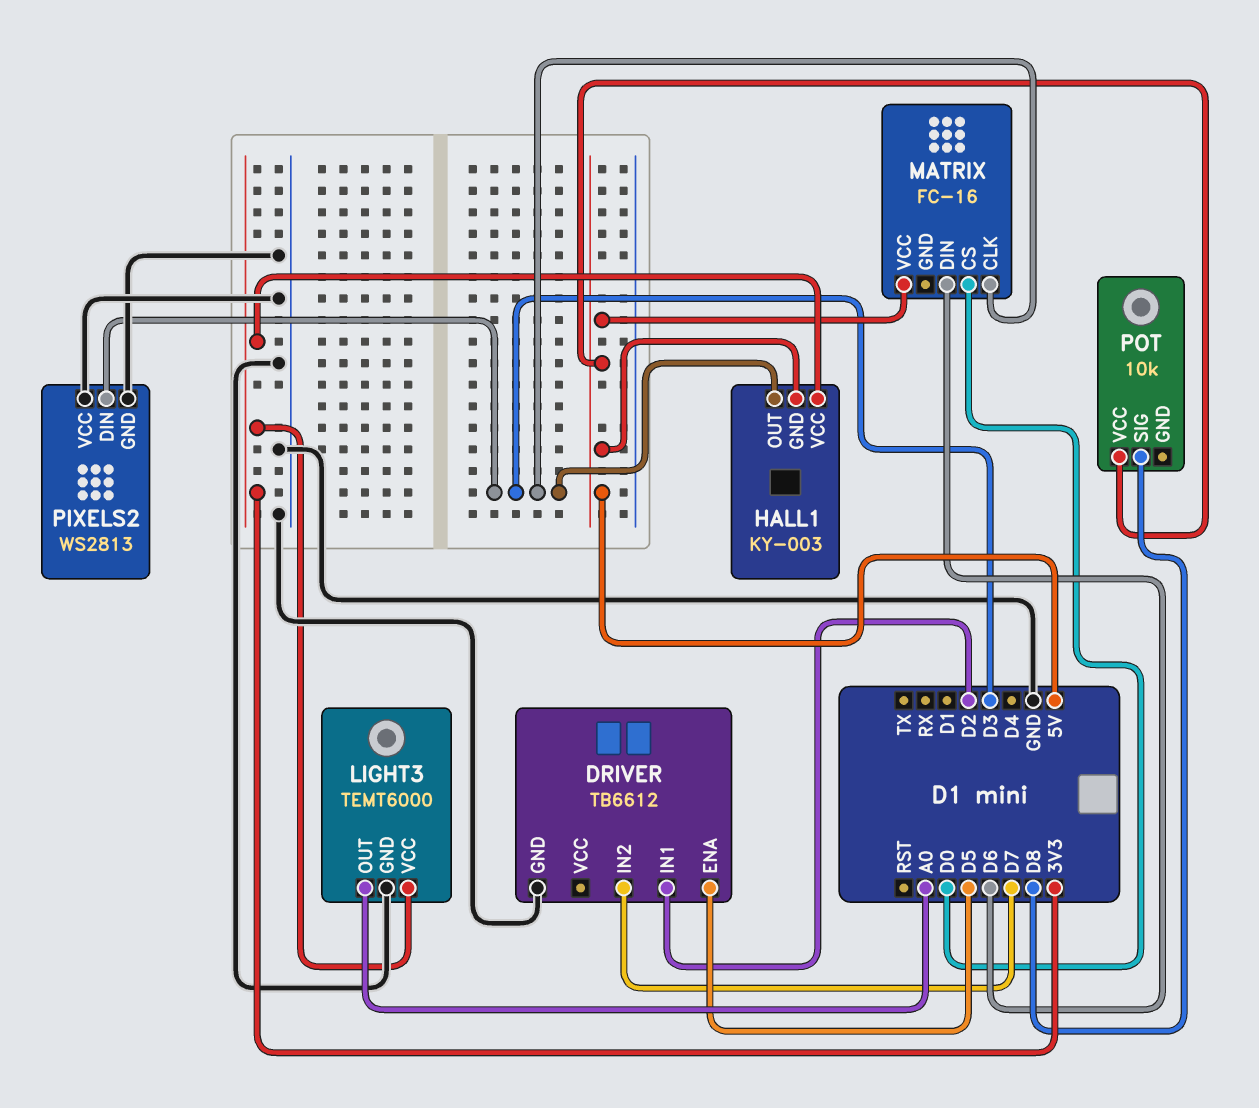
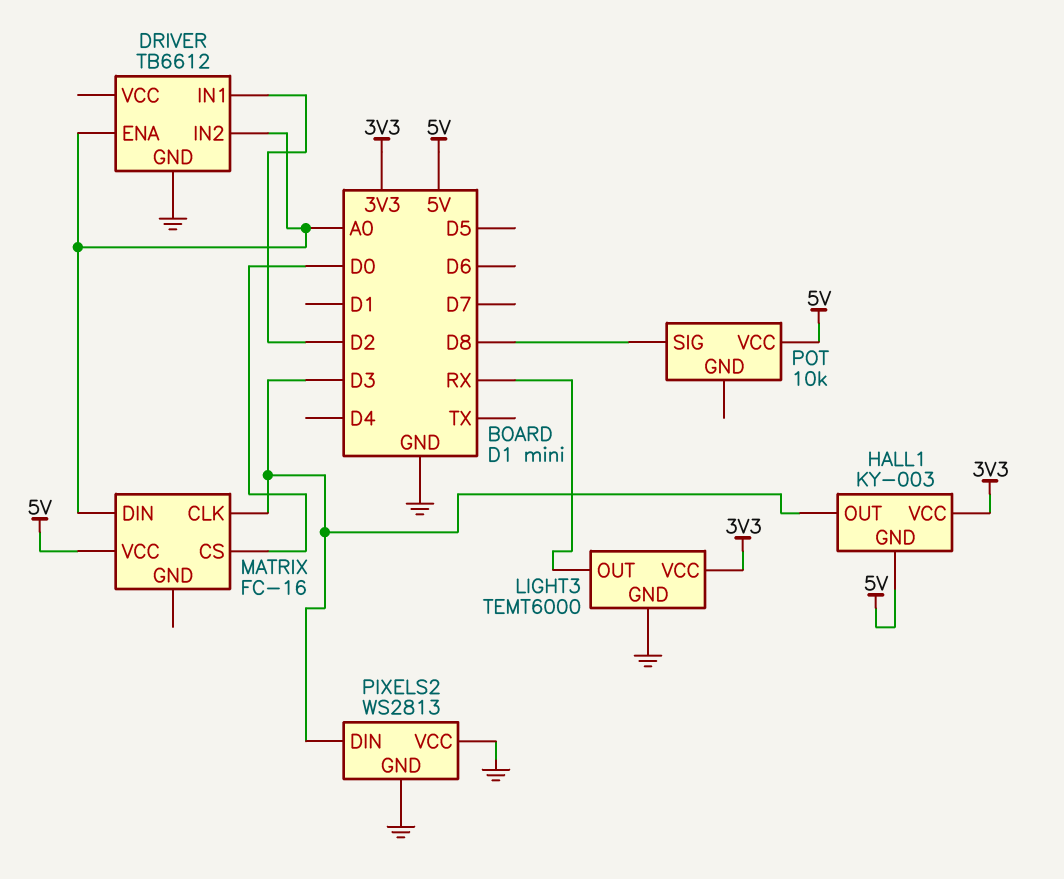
DRIVER pin ENA: D5 -> A0
DRIVER pin IN2: D7 -> A0
LIGHT3 pin OUT: A0 -> RX
MATRIX pin DIN: D6 -> A0

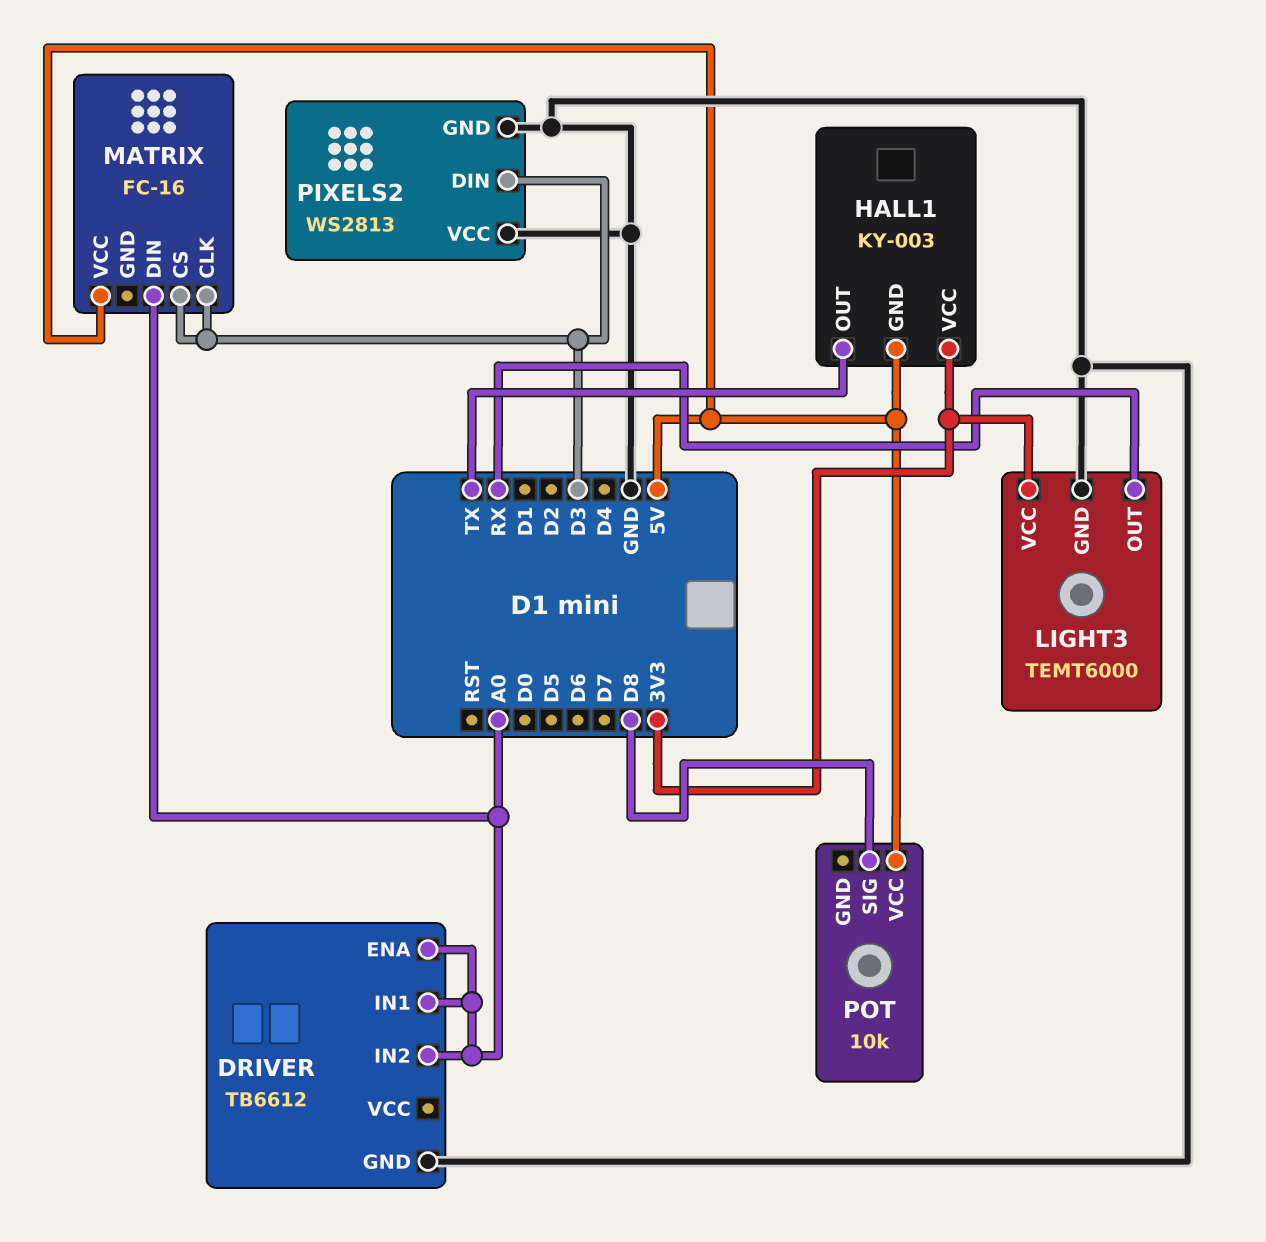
DRIVER pin IN1: D2 -> A0
HALL1 pin OUT: D3 -> TX
MATRIX pin CS: D0 -> D3

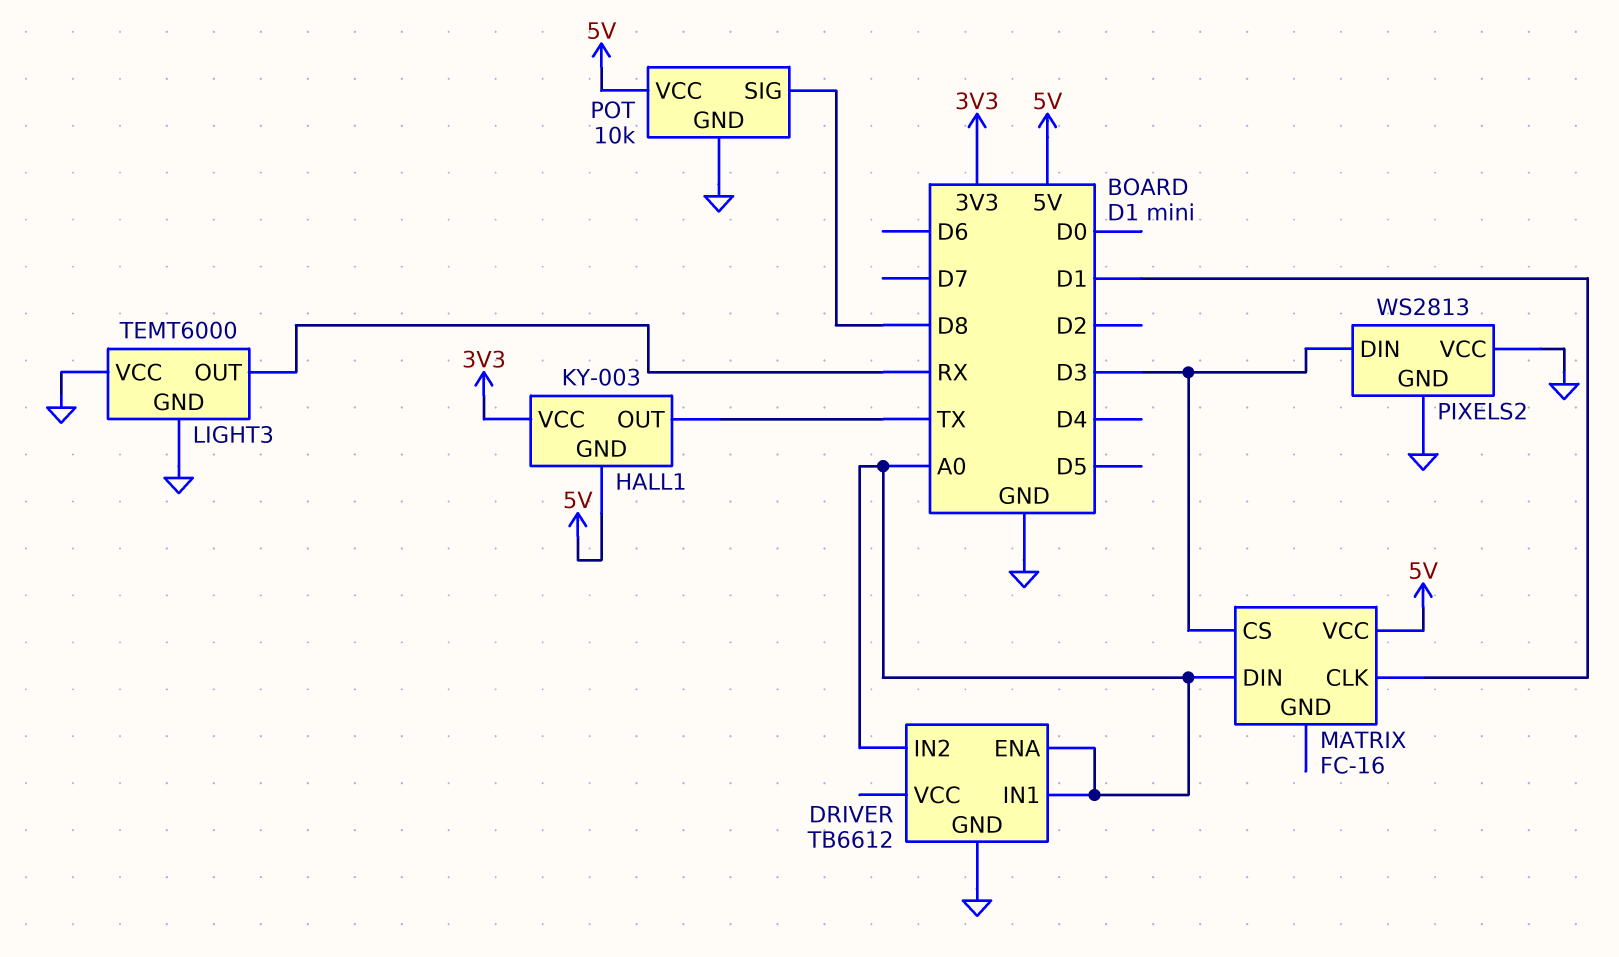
LIGHT3 pin VCC: 3V3 -> GND
MATRIX pin CLK: D3 -> D1
POT pin GND: none -> GND

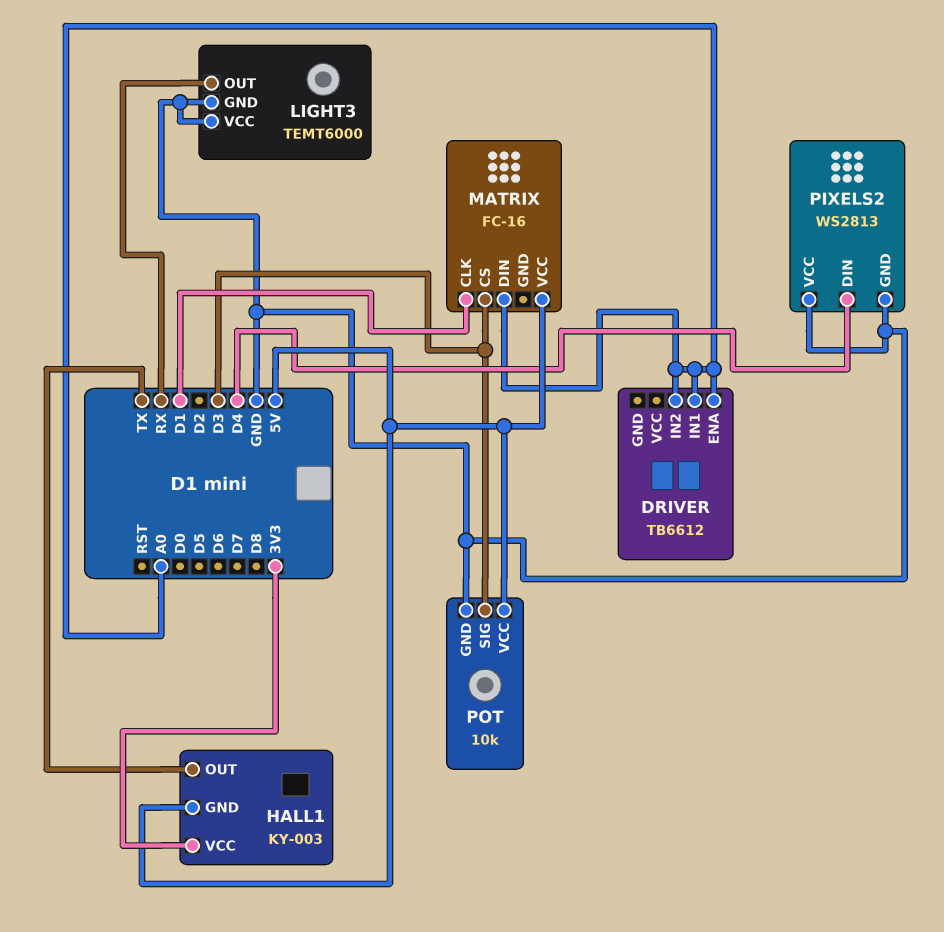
DRIVER pin GND: GND -> none
PIXELS2 pin DIN: D3 -> D4
POT pin SIG: D8 -> D3

